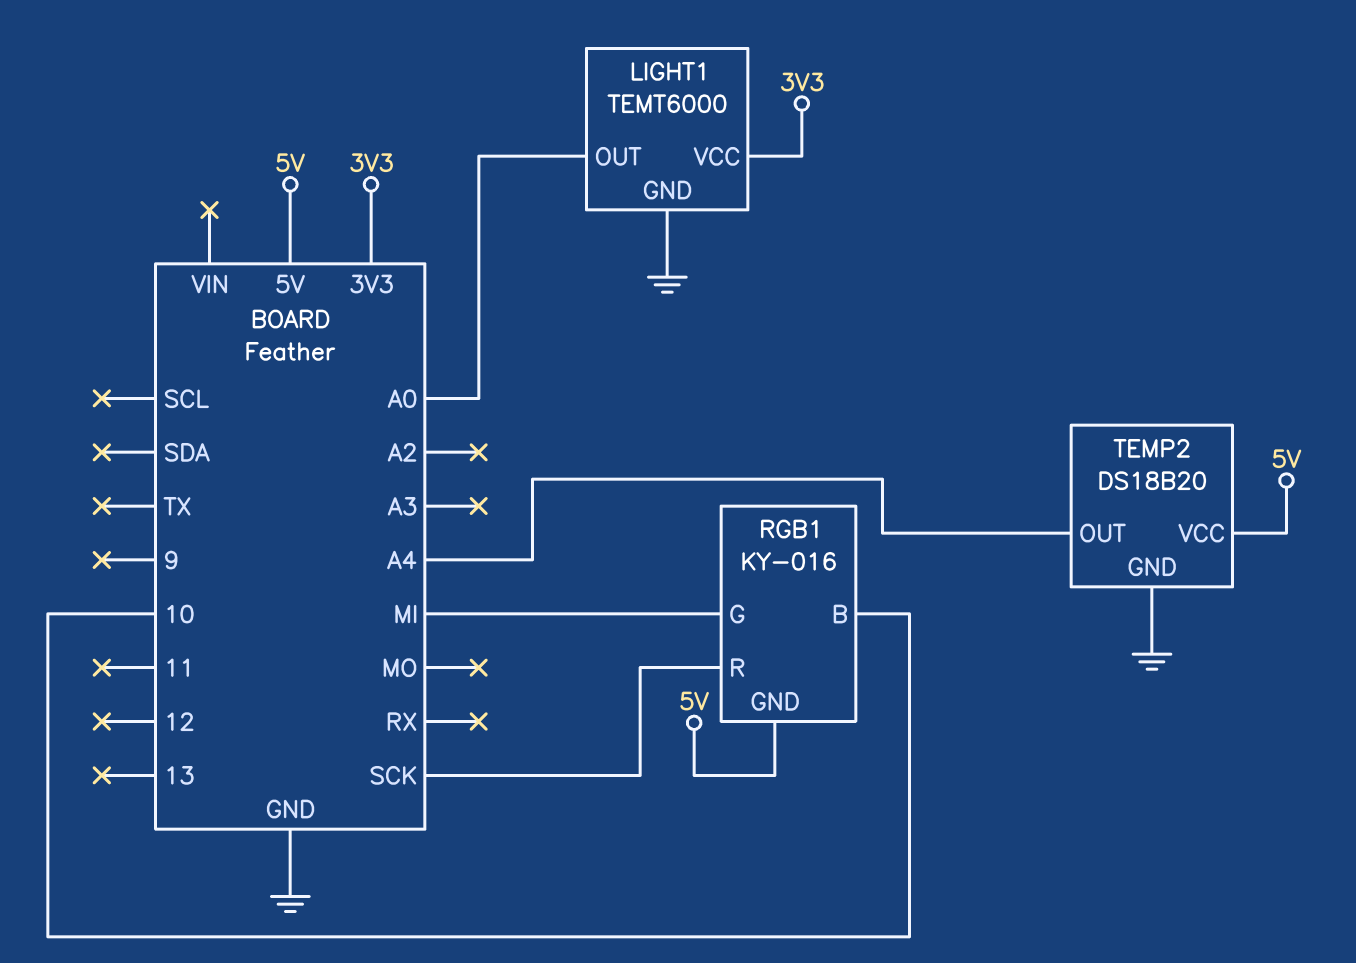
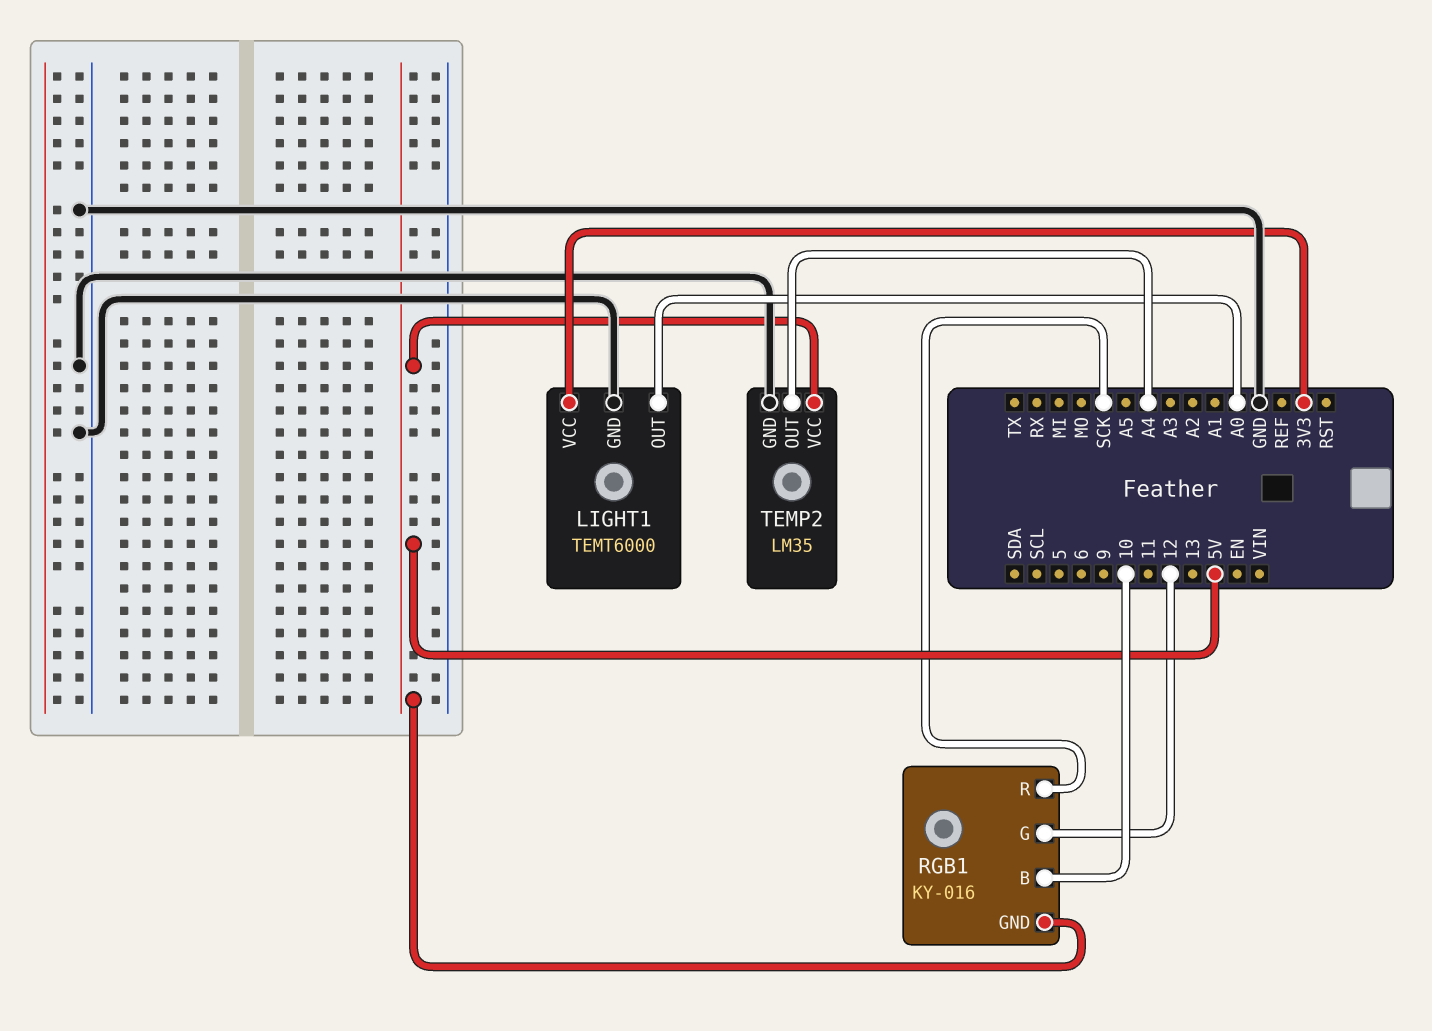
RGB1 pin G: MI -> 12
TEMP2: DS18B20 -> LM35

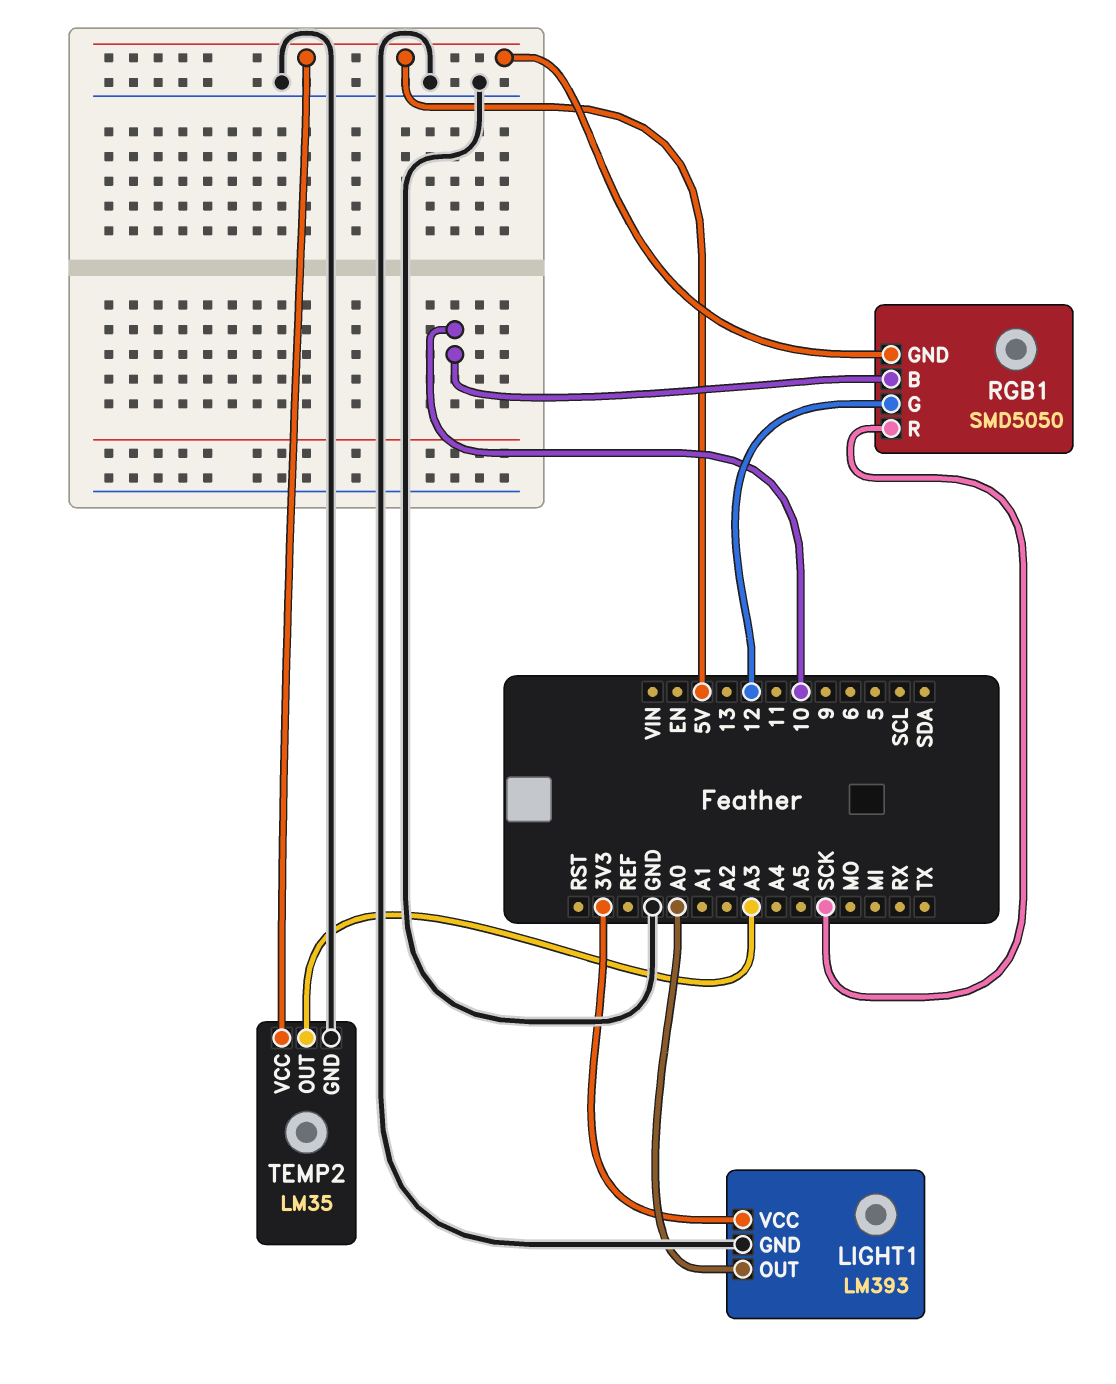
LIGHT1: TEMT6000 -> LM393
RGB1: KY-016 -> SMD5050
TEMP2 pin OUT: A4 -> A3

